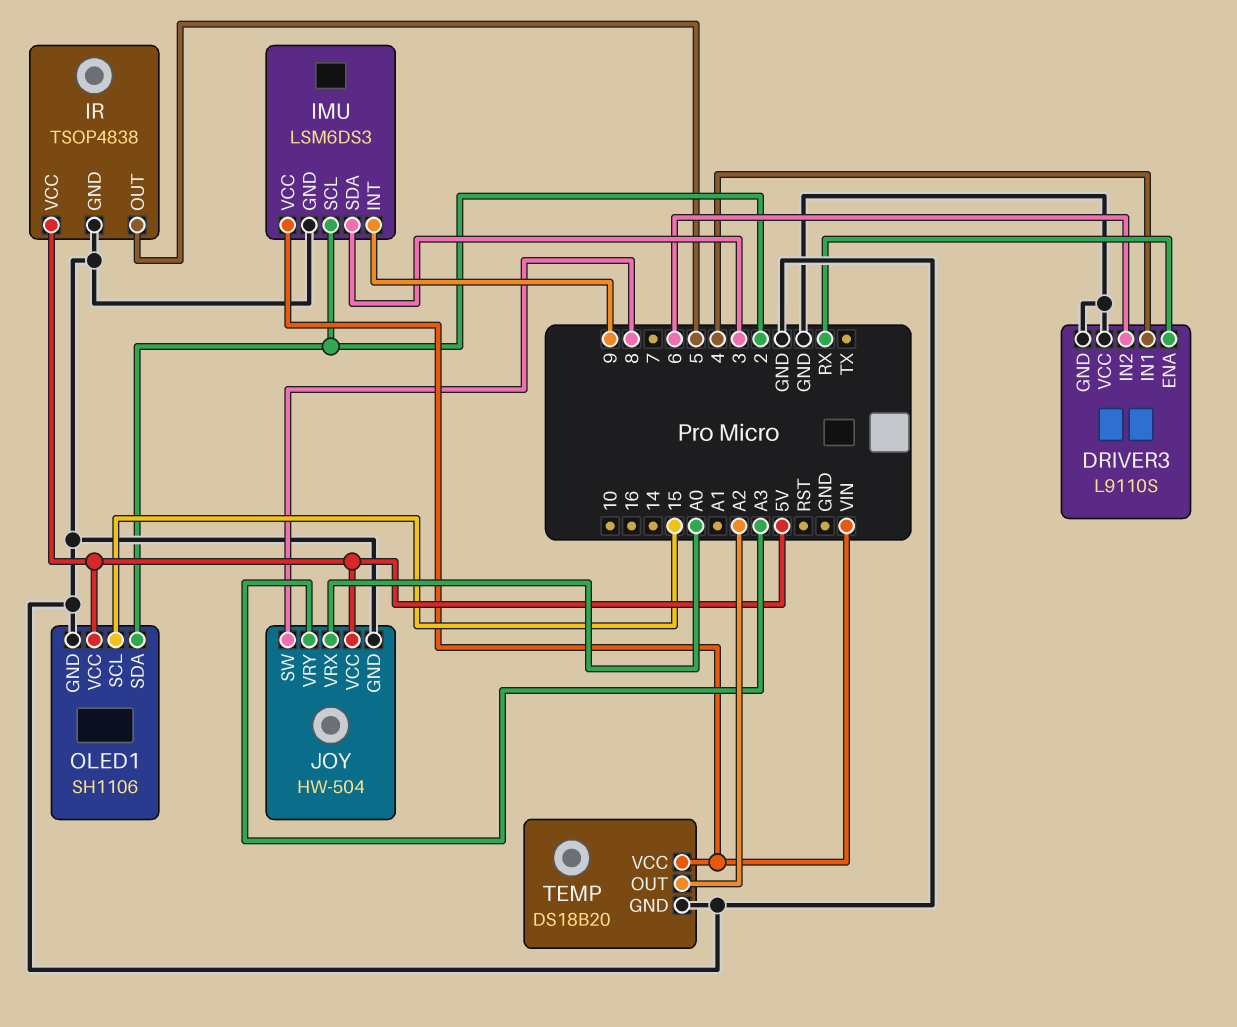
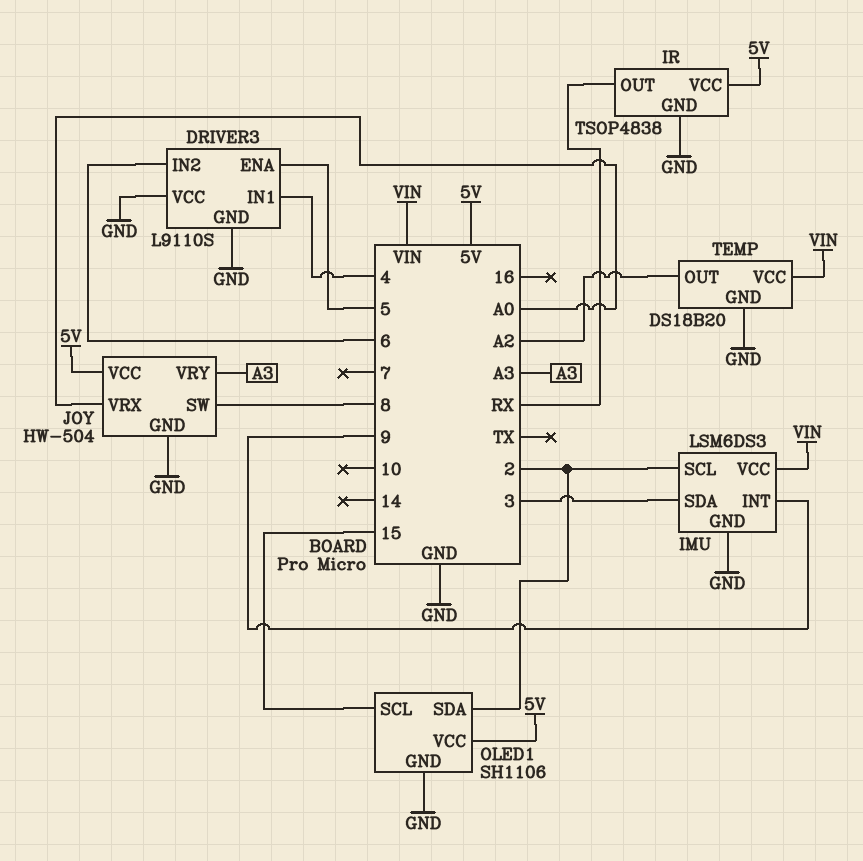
DRIVER3 pin ENA: RX -> 5
IR pin OUT: 5 -> RX

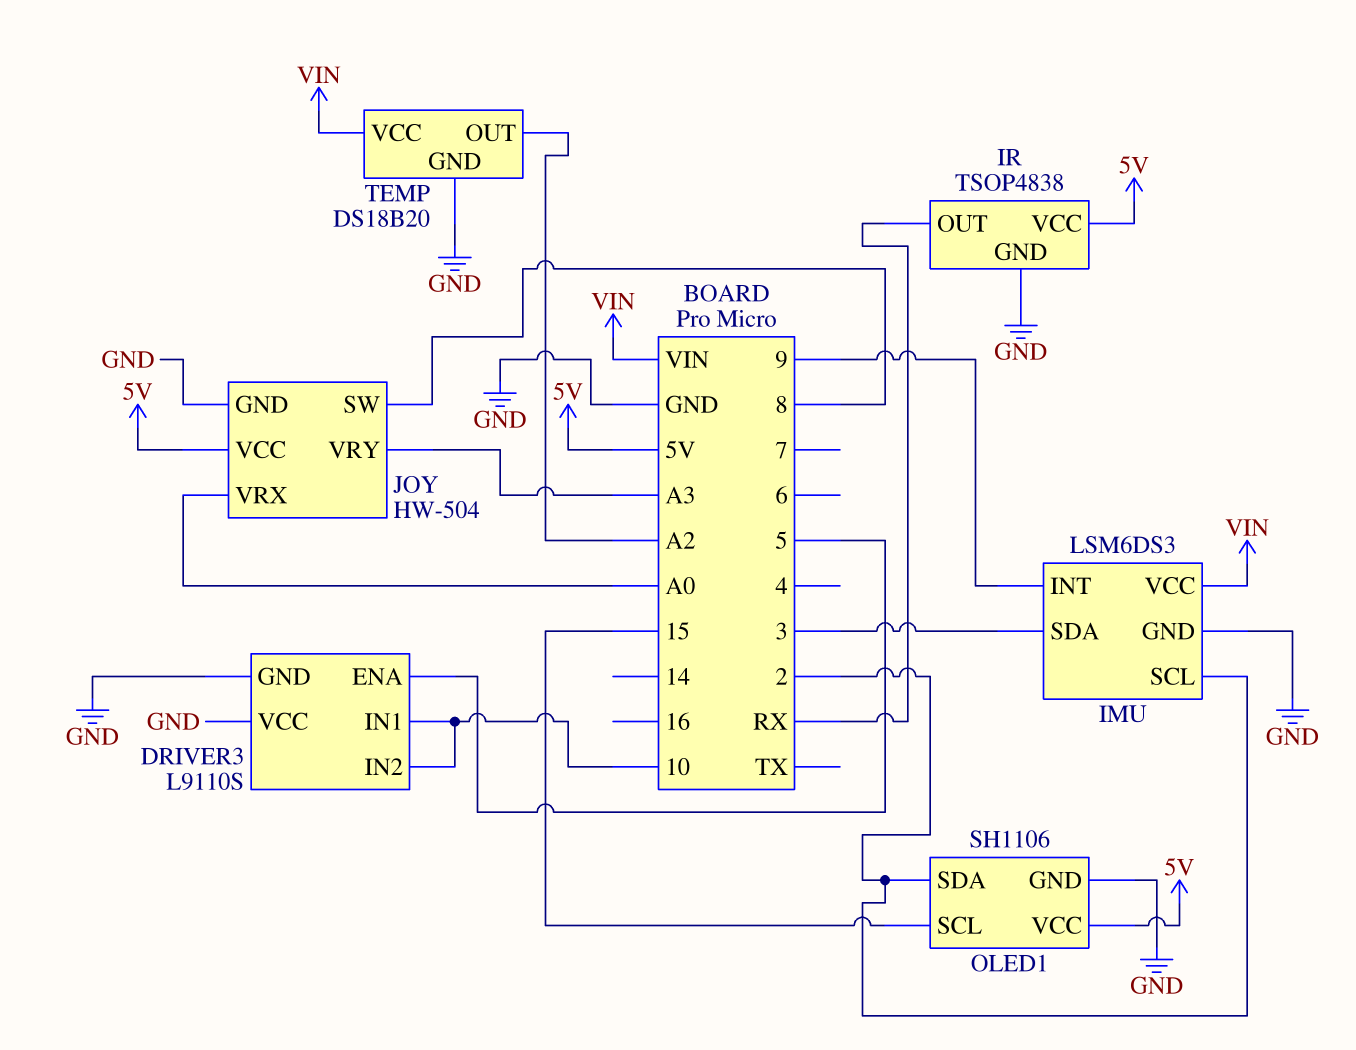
DRIVER3 pin IN1: 4 -> 10
DRIVER3 pin IN2: 6 -> 10

